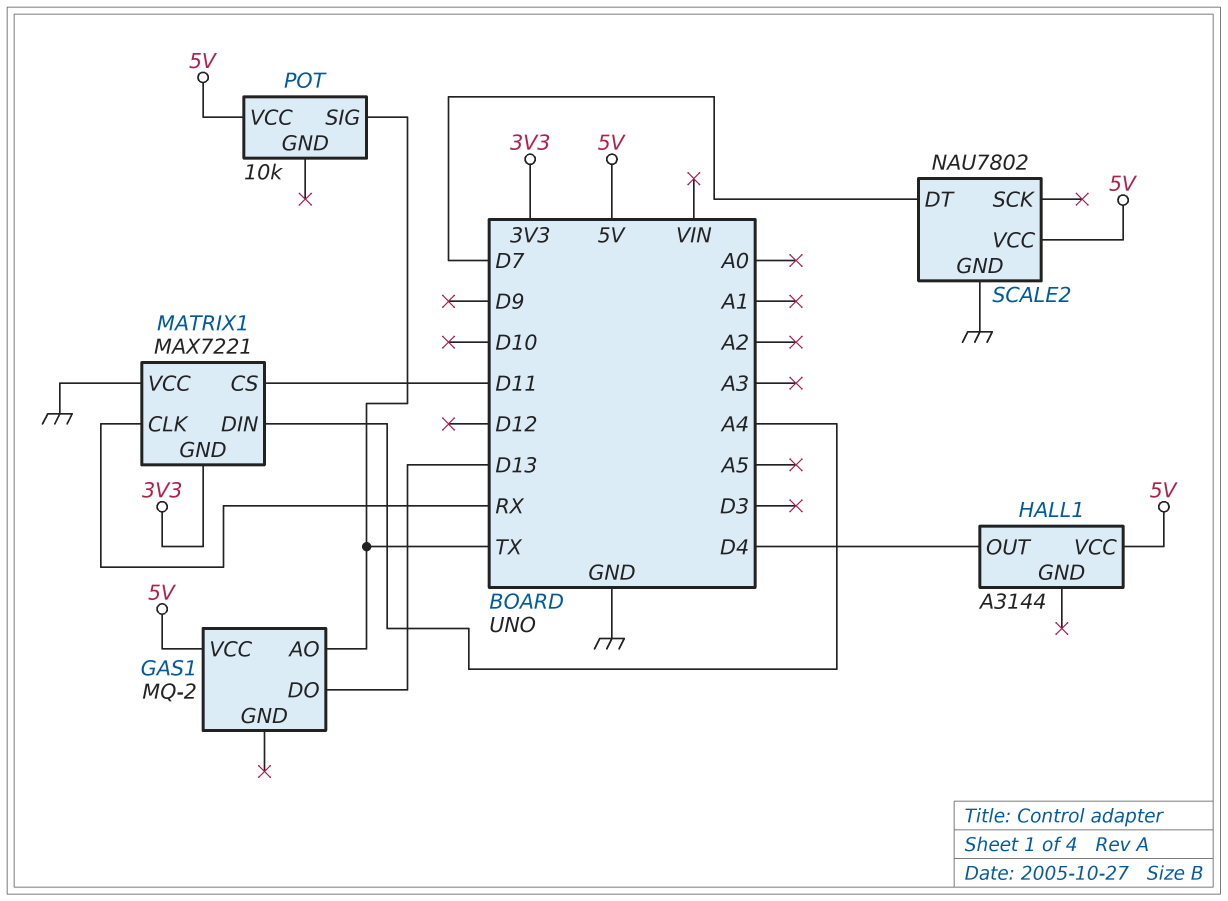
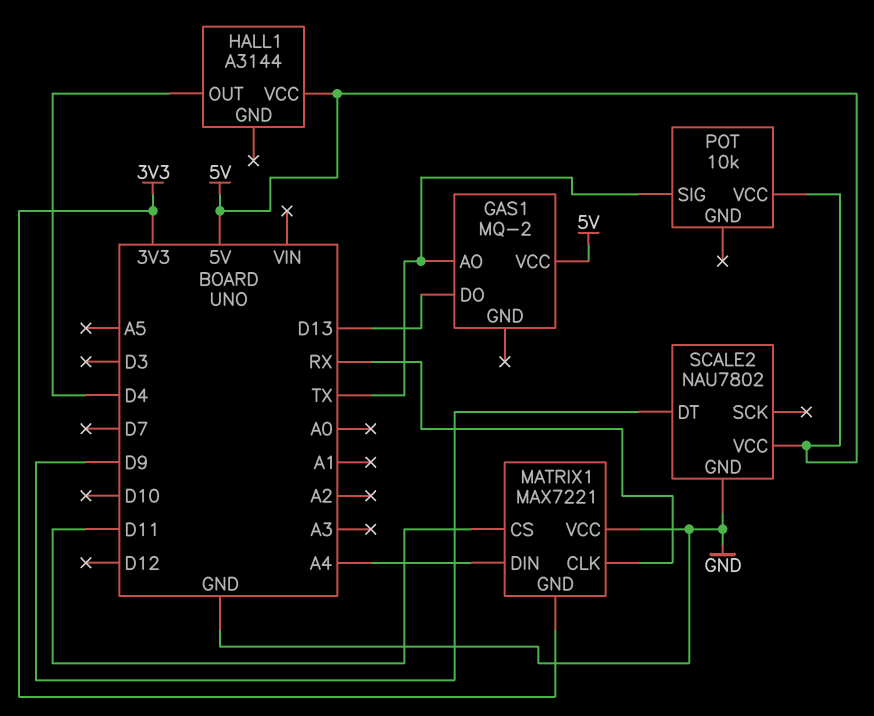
SCALE2 pin DT: D7 -> D9

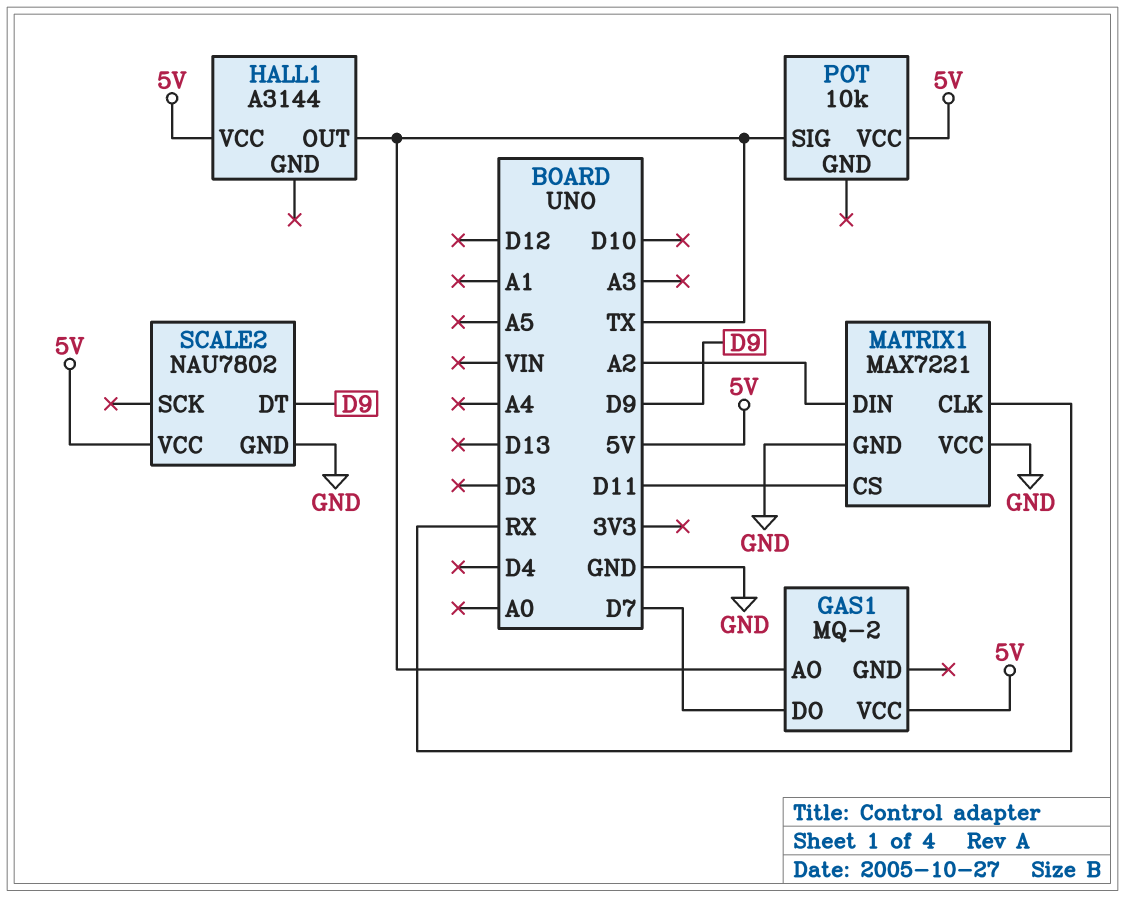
GAS1 pin DO: D13 -> D7
HALL1 pin OUT: D4 -> TX
MATRIX1 pin DIN: A4 -> A2
MATRIX1 pin GND: 3V3 -> GND

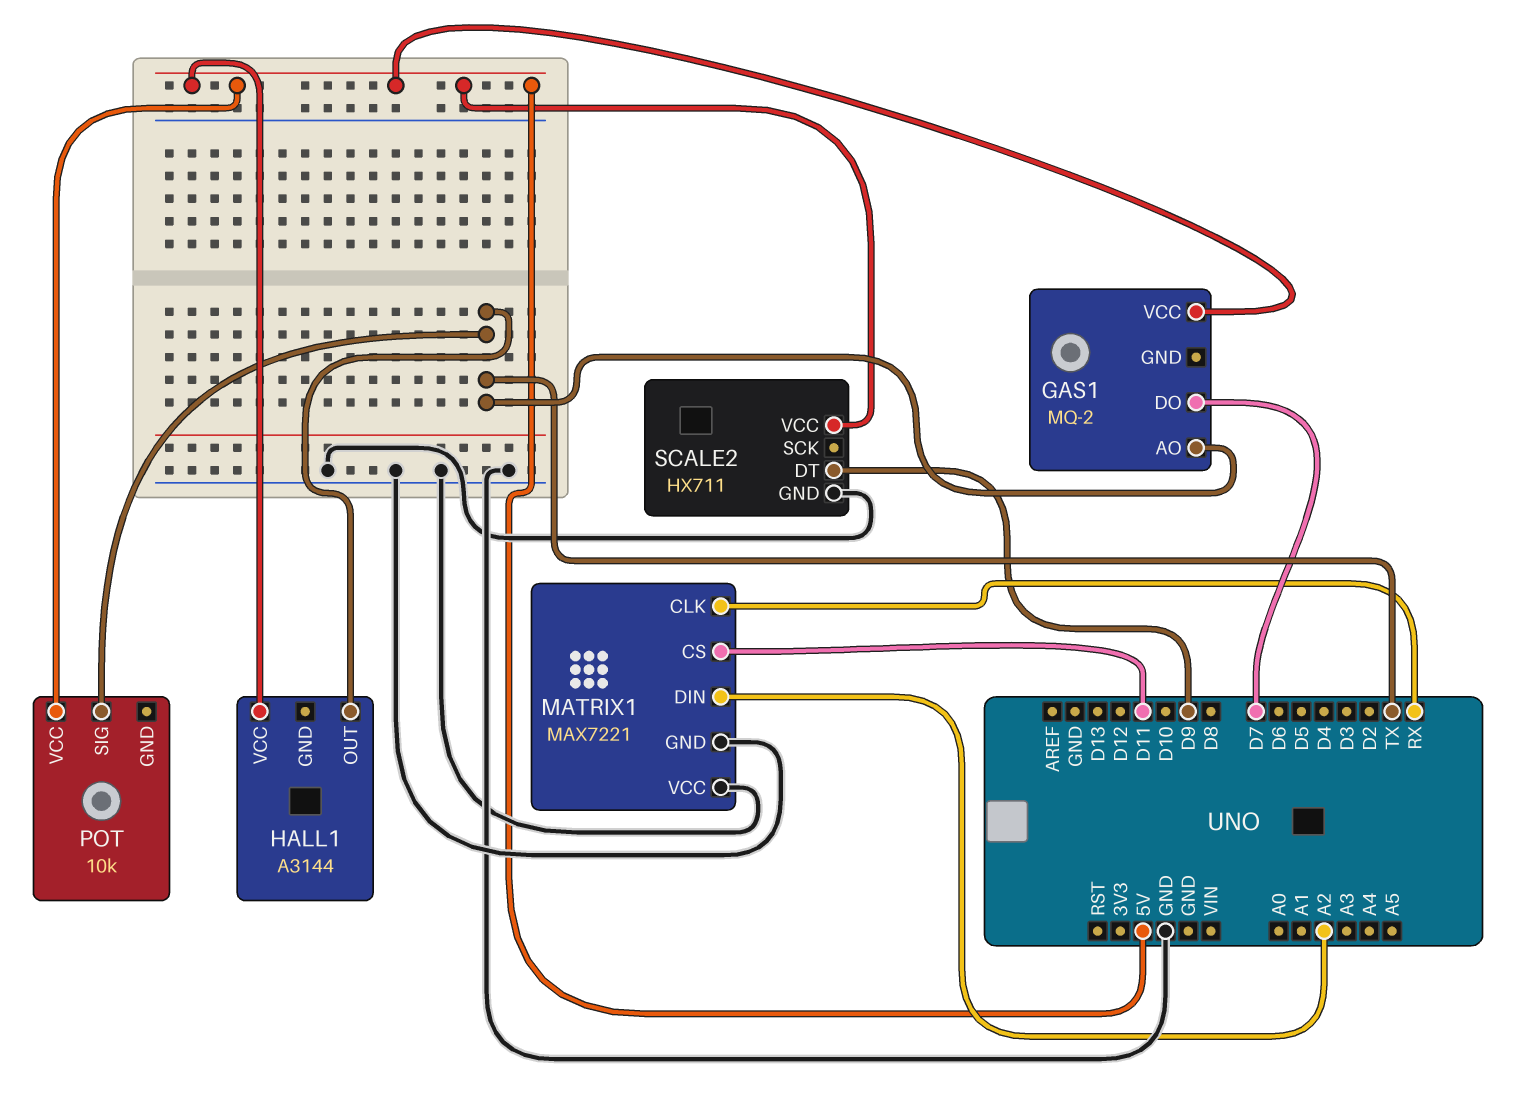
SCALE2: NAU7802 -> HX711

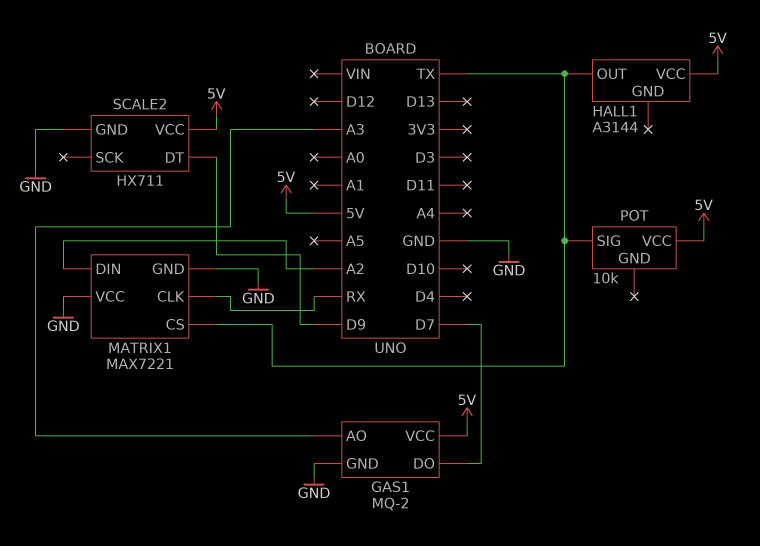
GAS1 pin AO: TX -> A3
GAS1 pin GND: none -> GND
MATRIX1 pin CS: D11 -> TX

